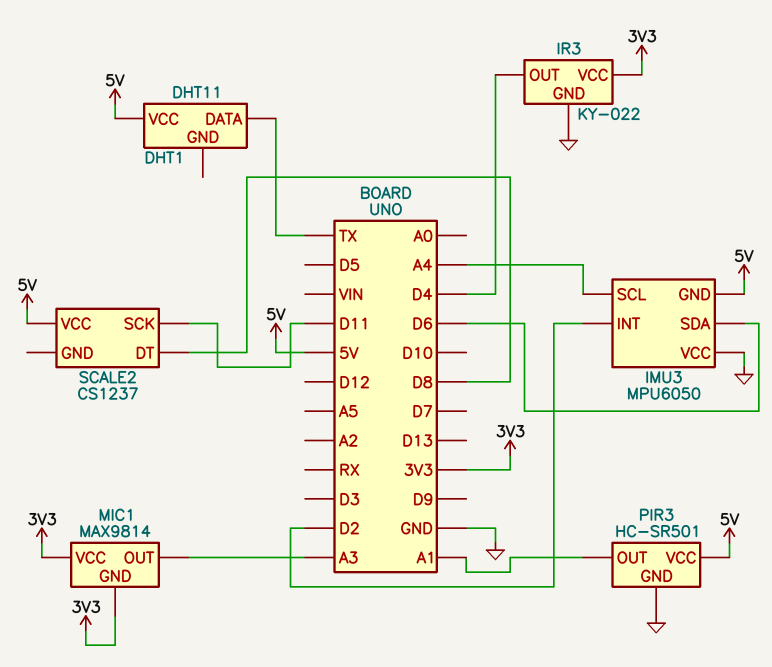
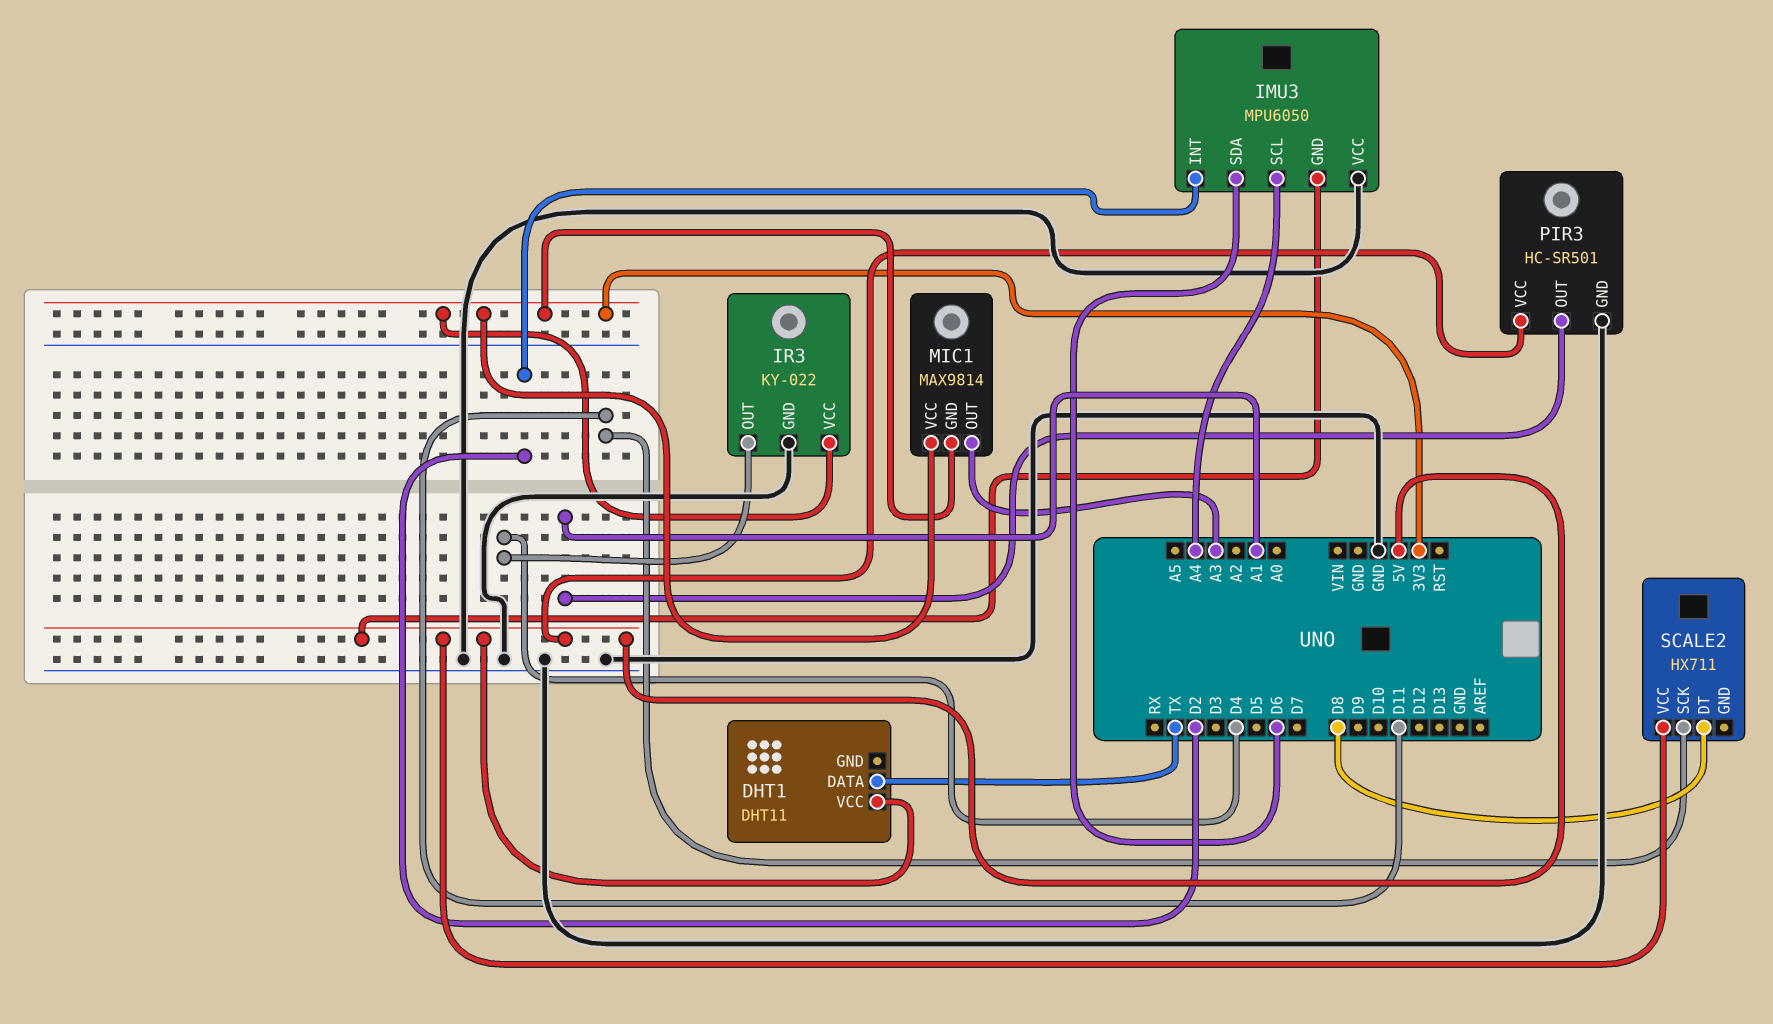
SCALE2: CS1237 -> HX711

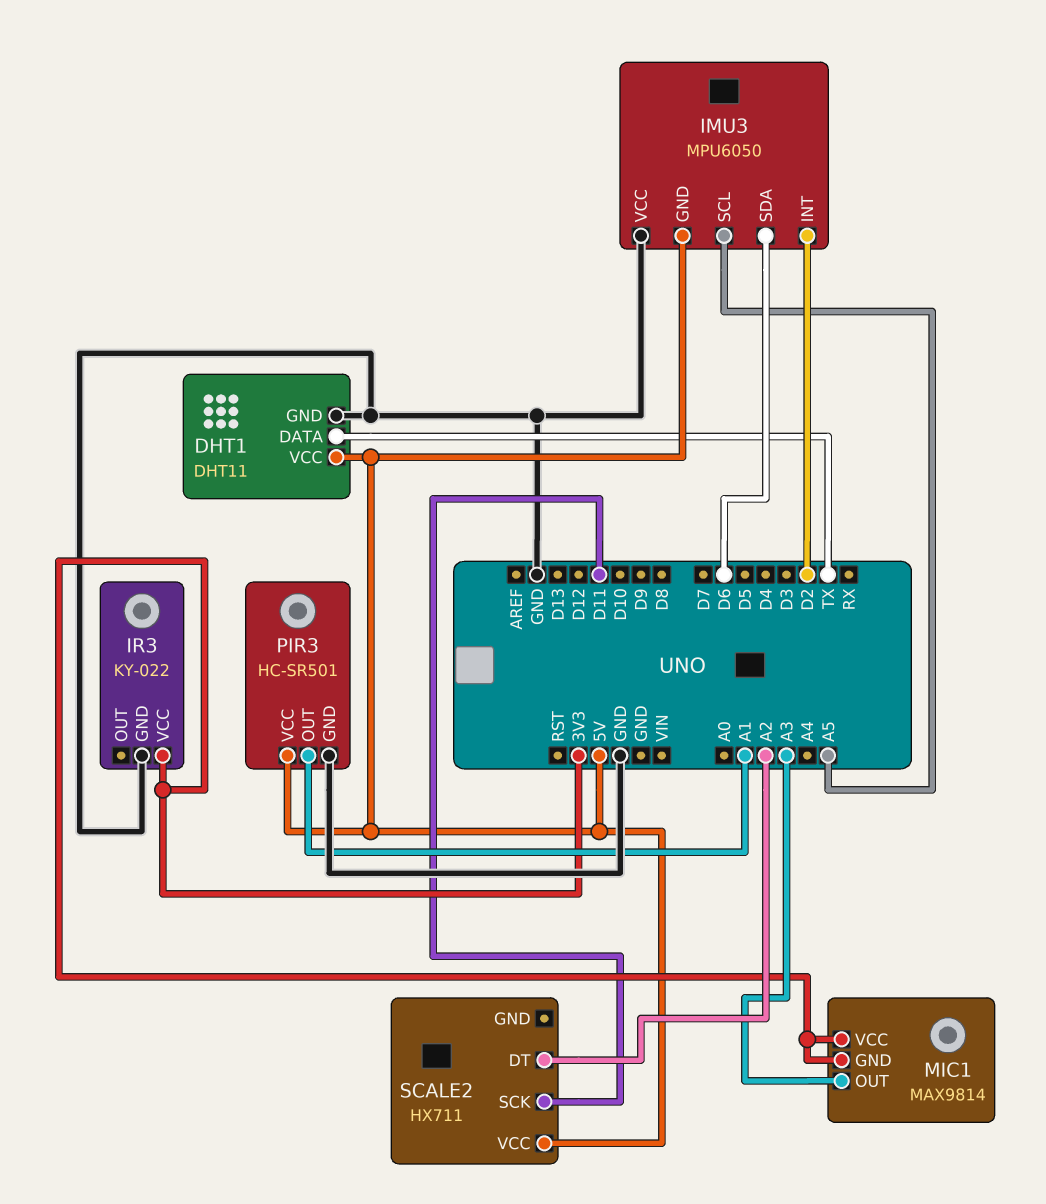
DHT1 pin GND: none -> GND
IMU3 pin SCL: A4 -> A5
IR3 pin OUT: D4 -> none
SCALE2 pin DT: D8 -> A2

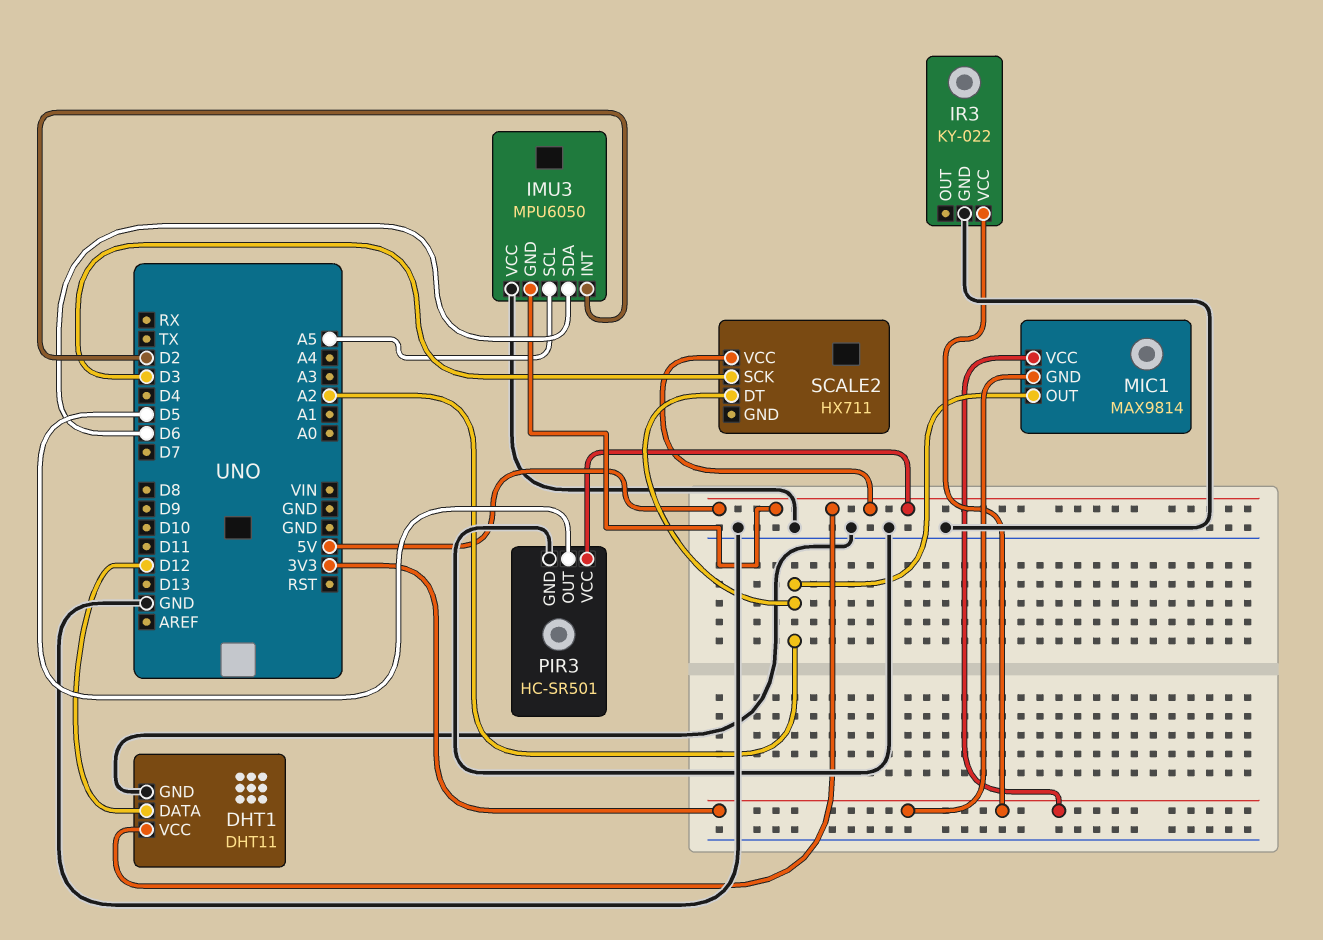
DHT1 pin DATA: TX -> D12
MIC1 pin OUT: A3 -> A2
PIR3 pin OUT: A1 -> D5
SCALE2 pin SCK: D11 -> D3

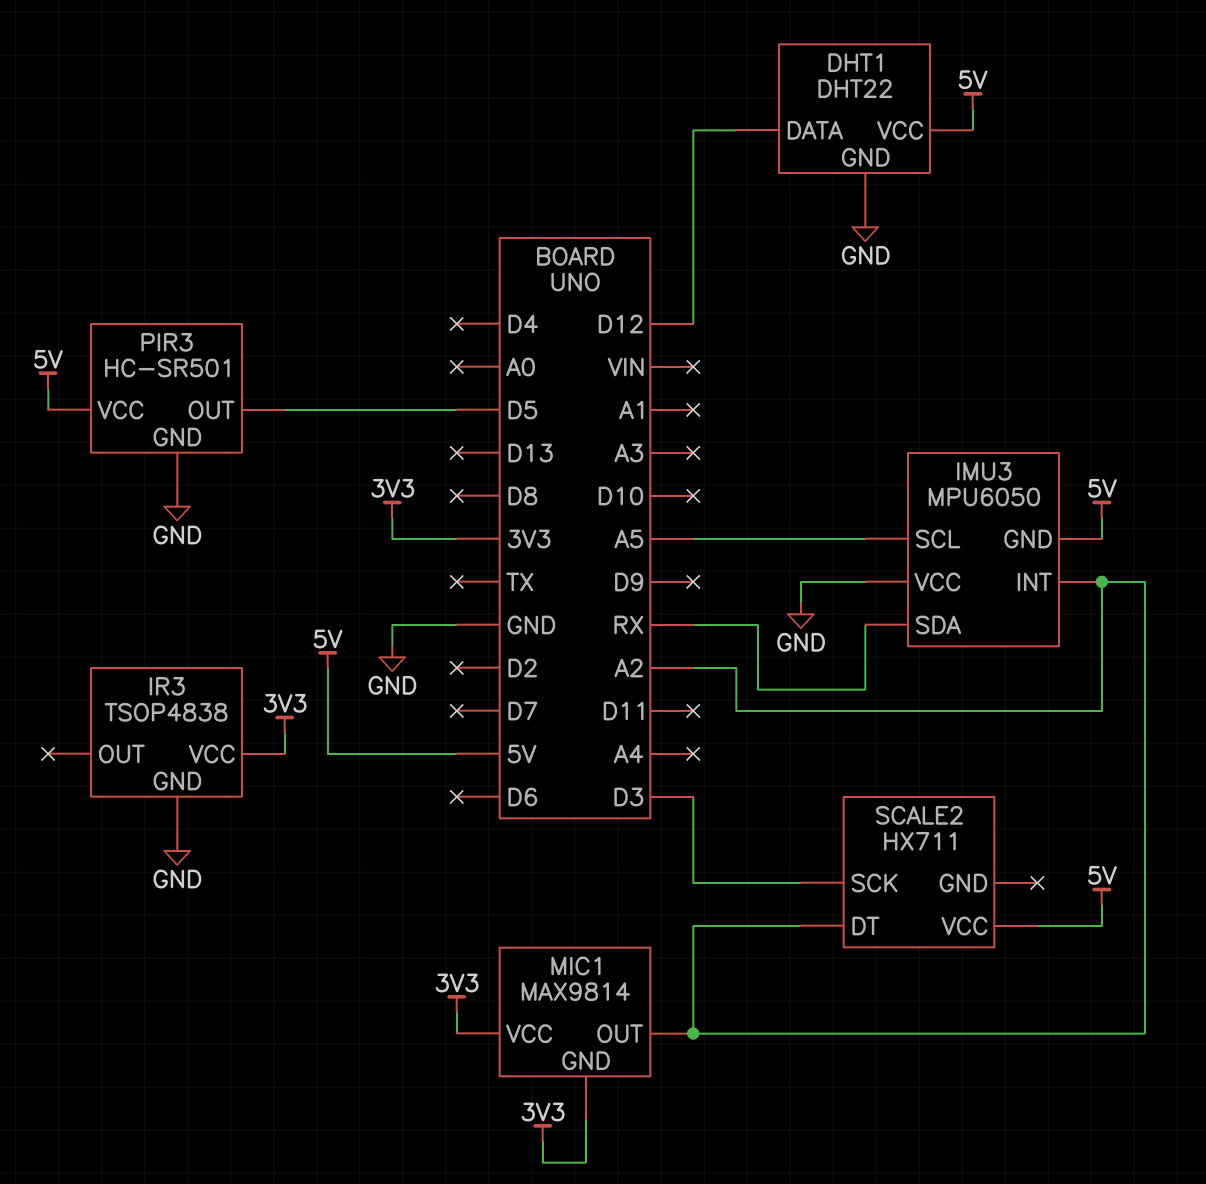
DHT1: DHT11 -> DHT22
IMU3 pin INT: D2 -> A2
IMU3 pin SDA: D6 -> RX
IR3: KY-022 -> TSOP4838

